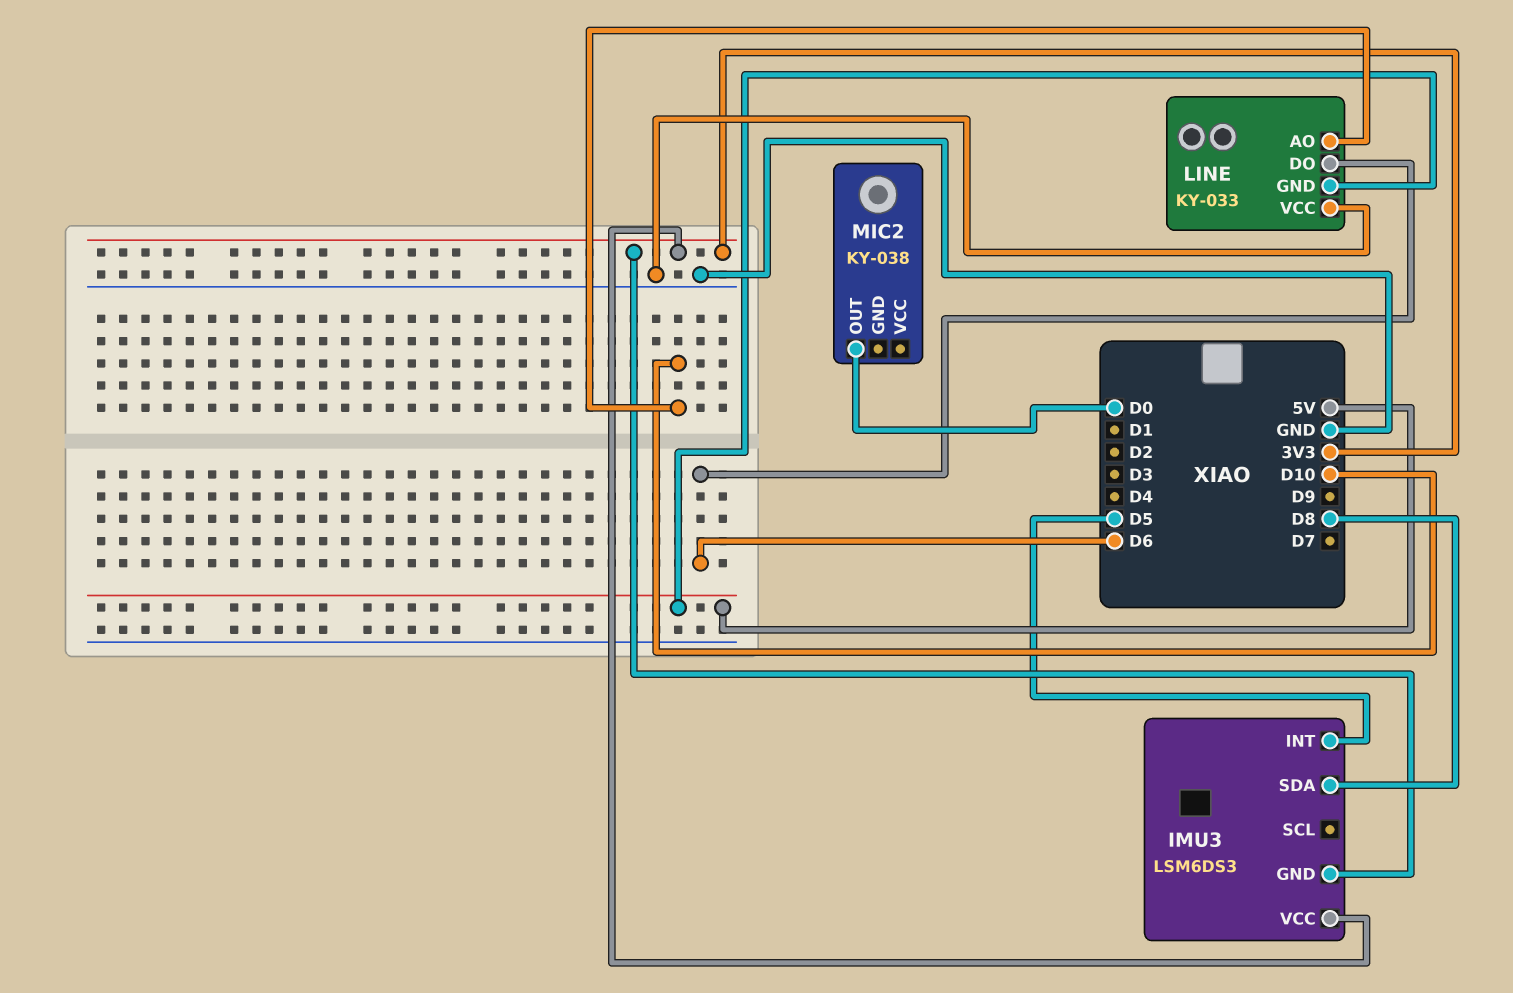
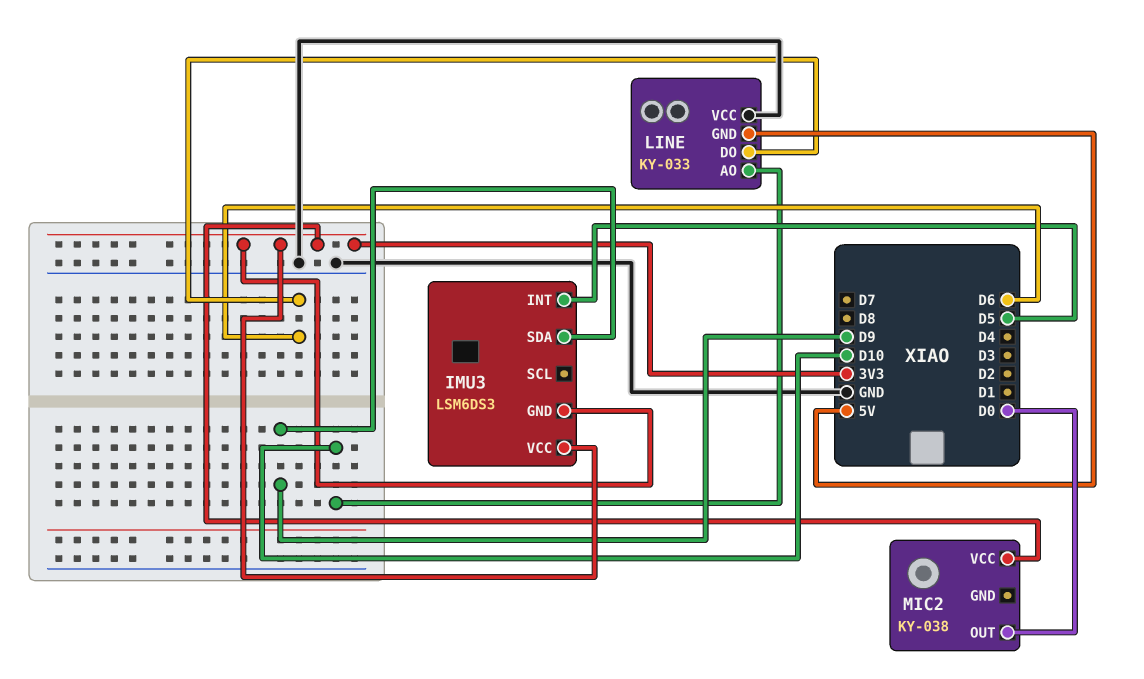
IMU3 pin SDA: D8 -> D9
MIC2 pin VCC: none -> 3V3

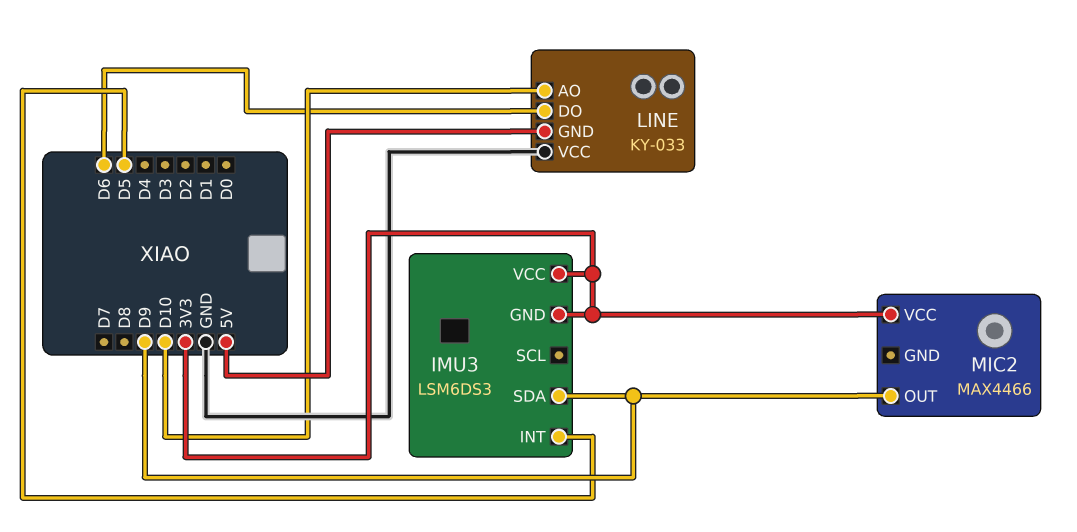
MIC2: KY-038 -> MAX4466
MIC2 pin OUT: D0 -> D9

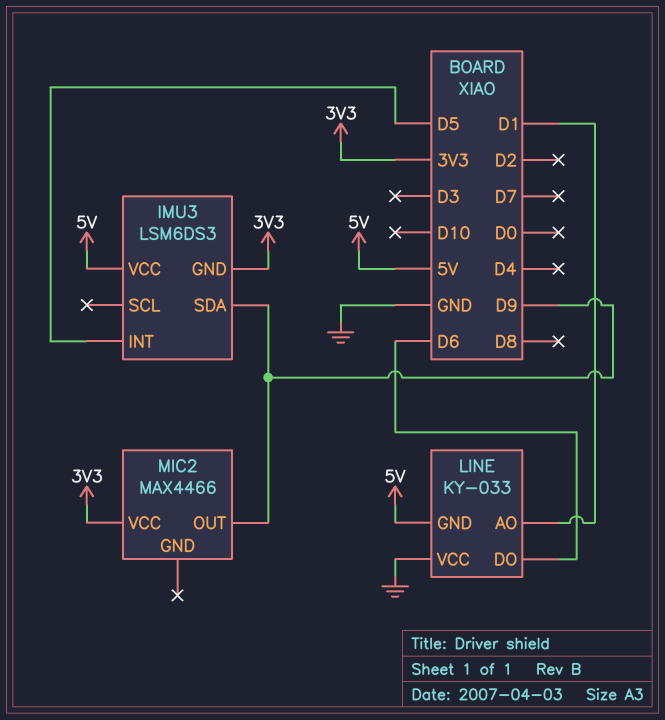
IMU3 pin VCC: 3V3 -> 5V
LINE pin AO: D10 -> D1

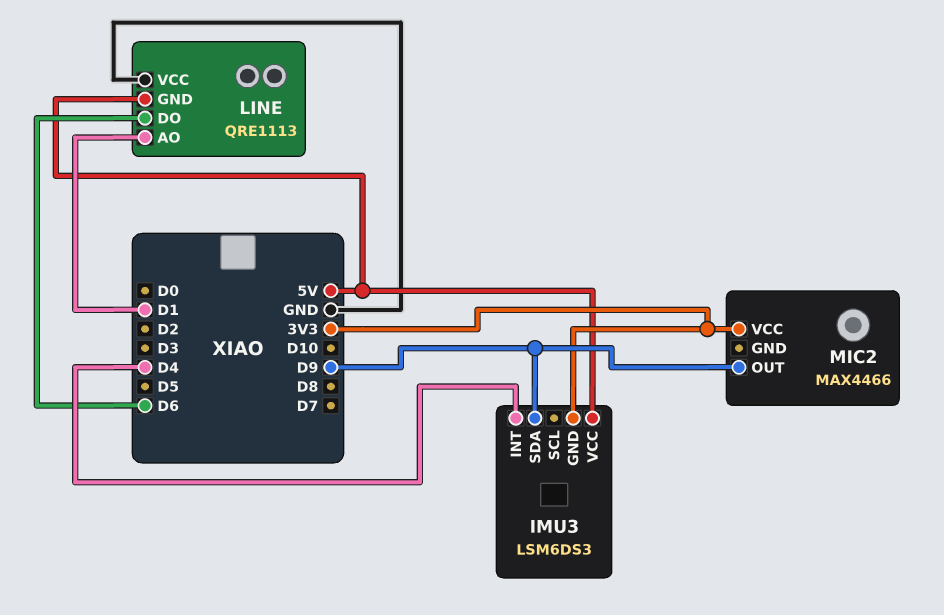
IMU3 pin INT: D5 -> D4
LINE: KY-033 -> QRE1113

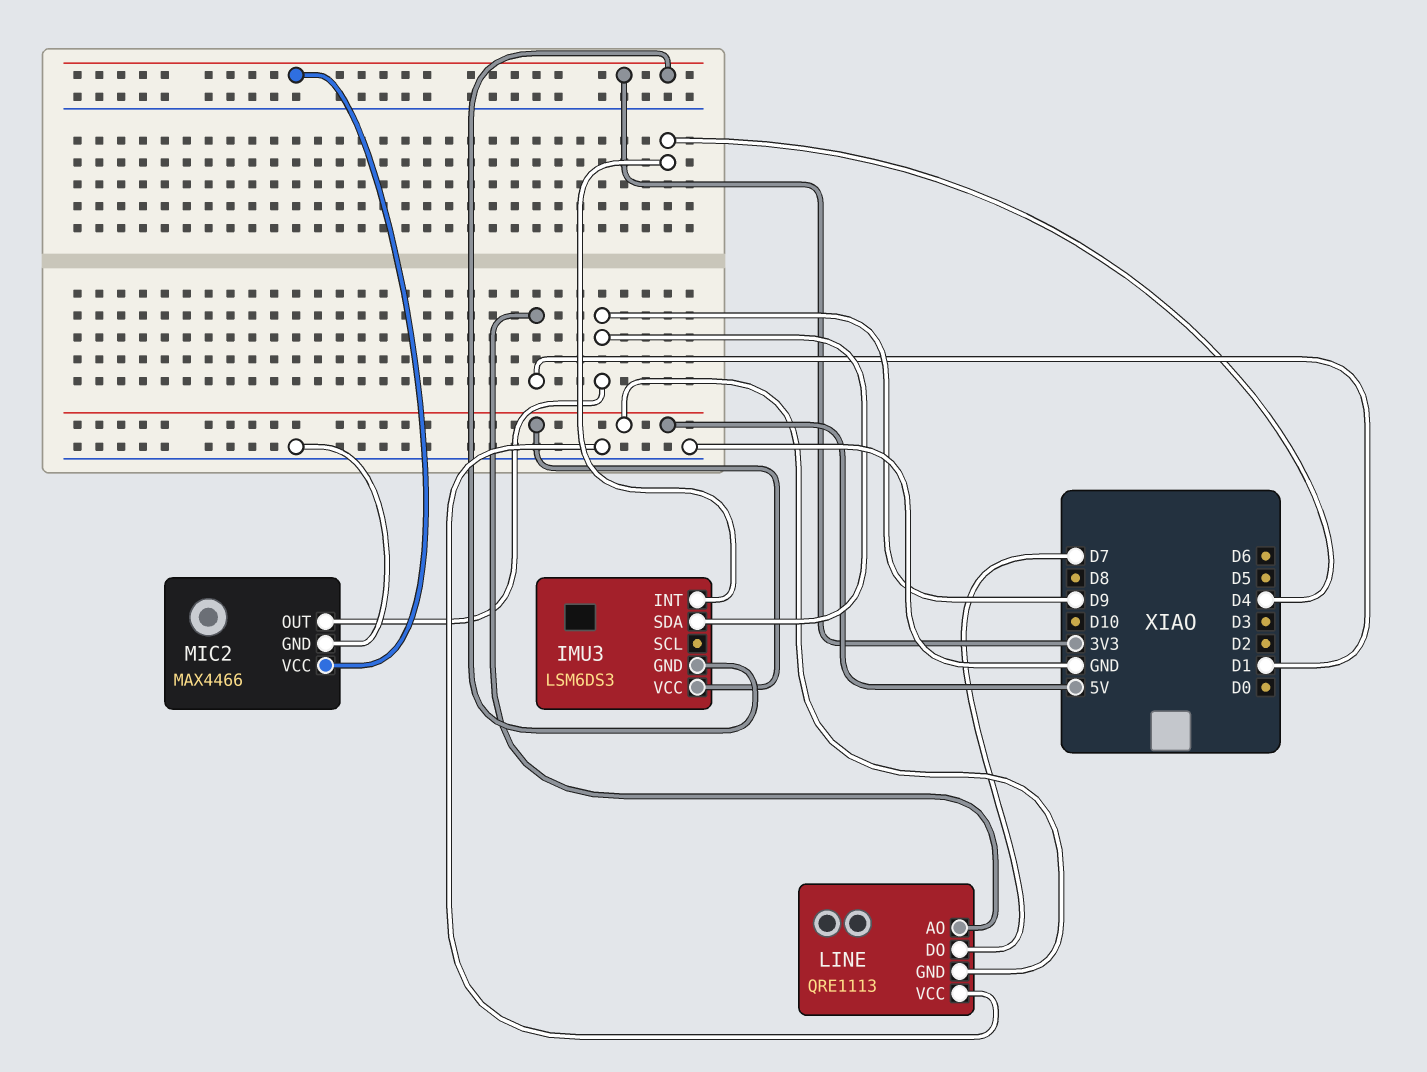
LINE pin DO: D6 -> D7
MIC2 pin GND: none -> GND

